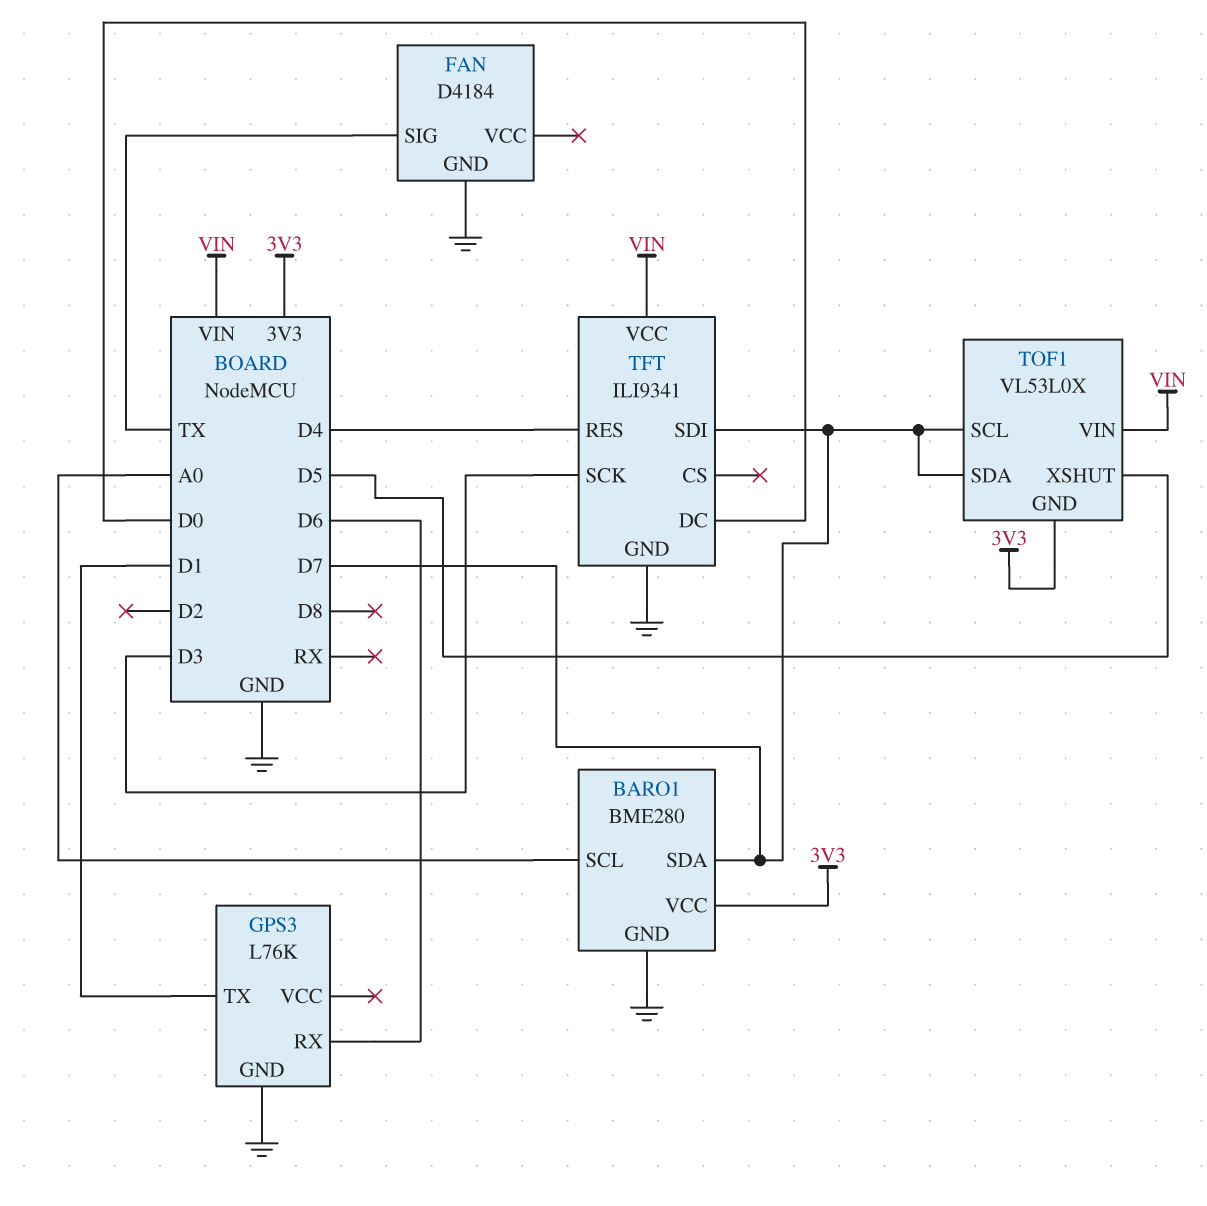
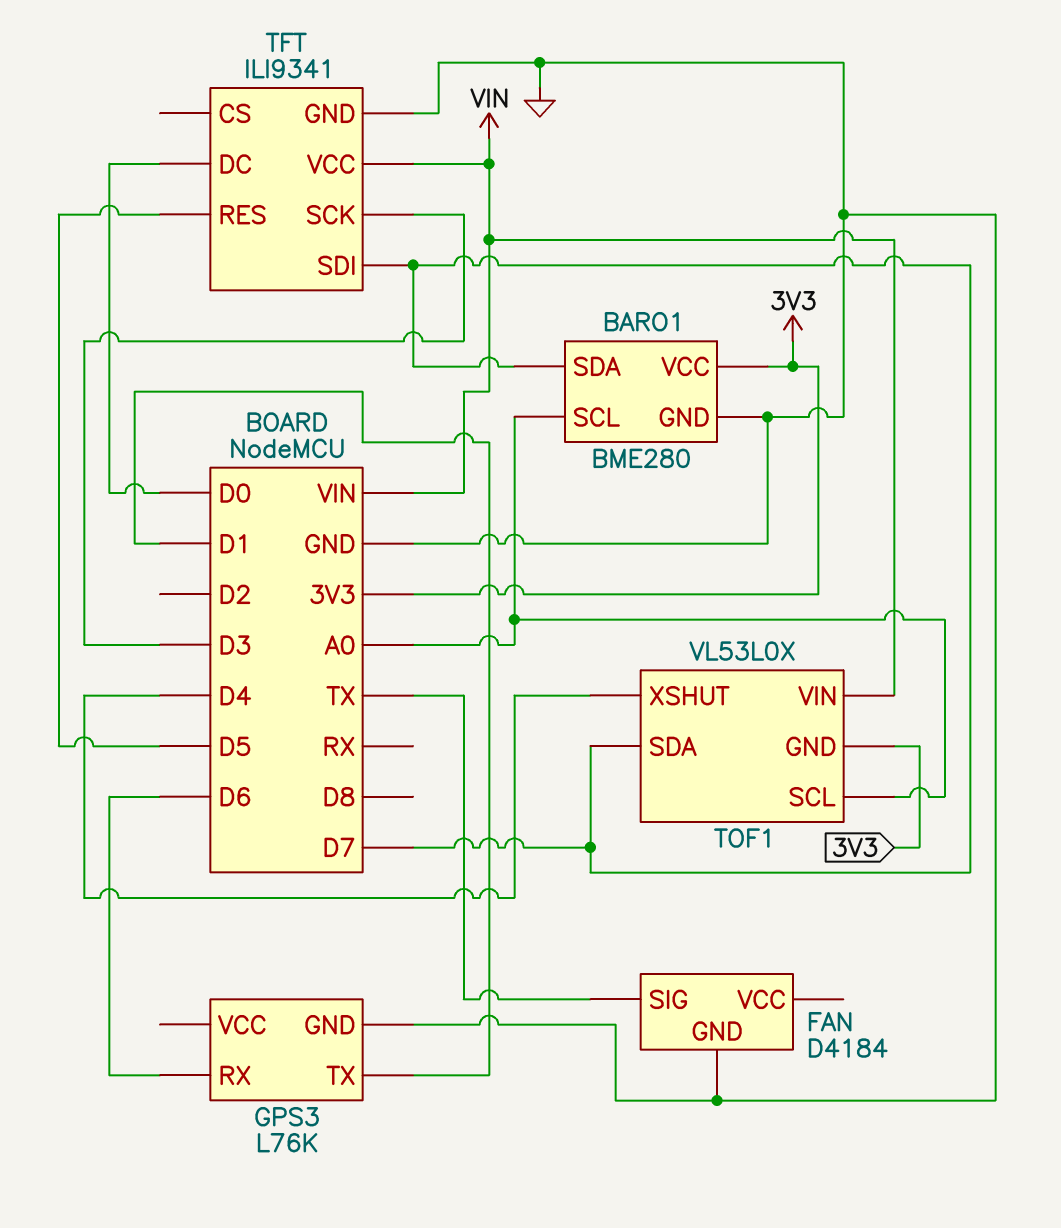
TFT pin RES: D4 -> D5
TOF1 pin SCL: D7 -> A0
TOF1 pin XSHUT: D5 -> D4

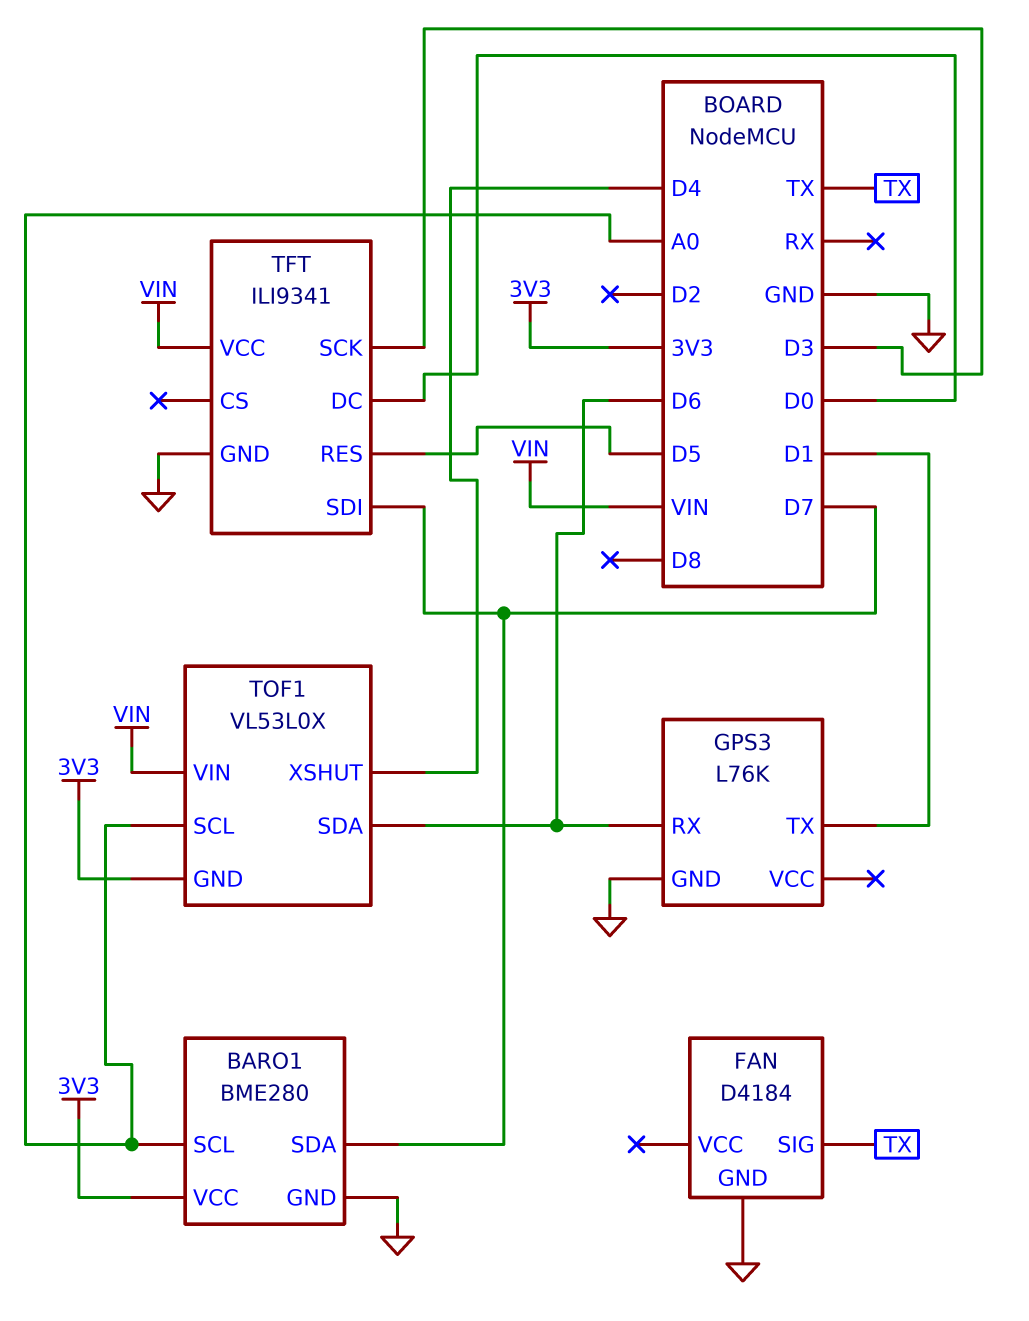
TOF1 pin SDA: D7 -> D6

